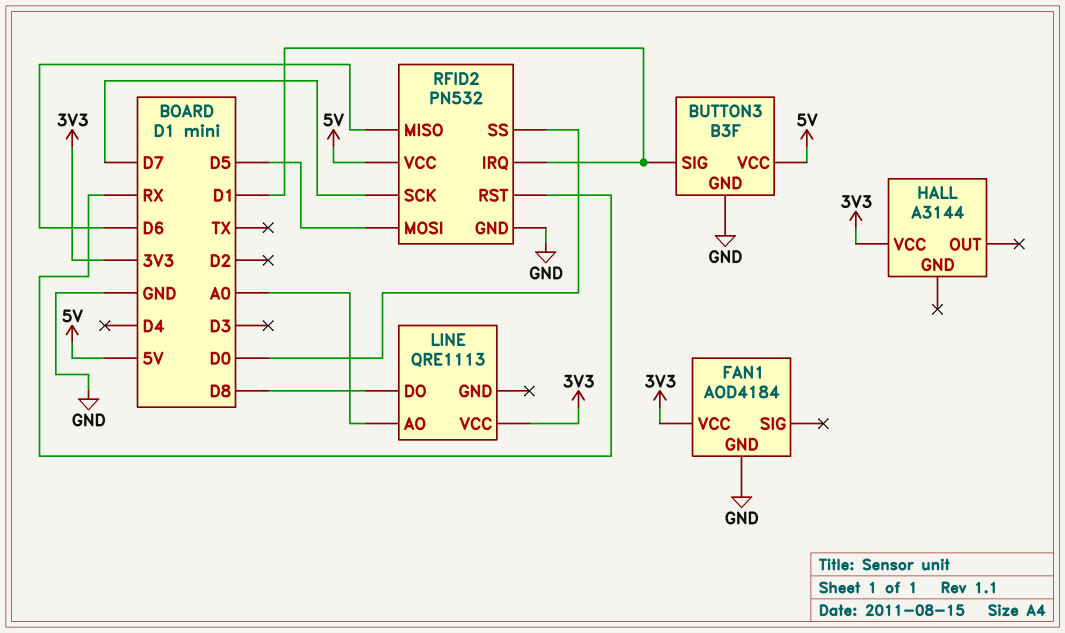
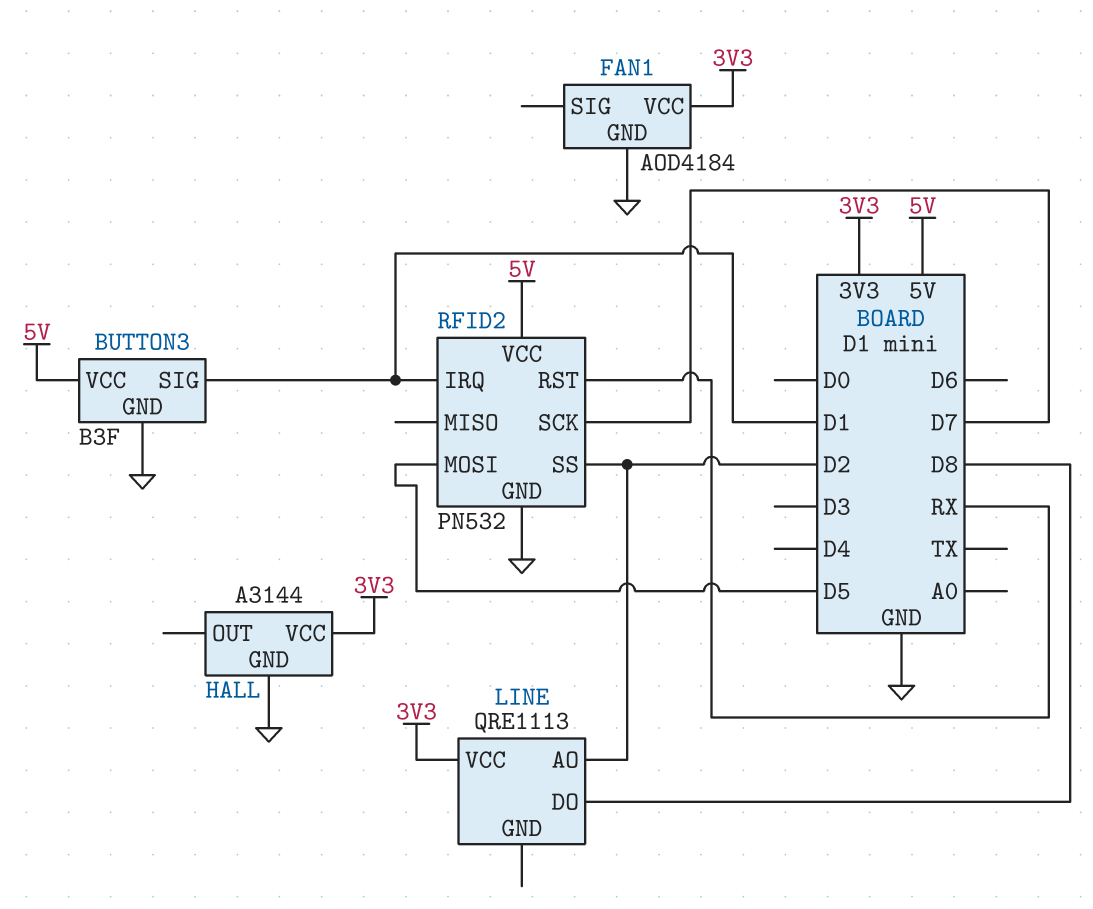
HALL pin GND: none -> GND
LINE pin AO: A0 -> D2
RFID2 pin MISO: D6 -> none
RFID2 pin SS: D0 -> D2

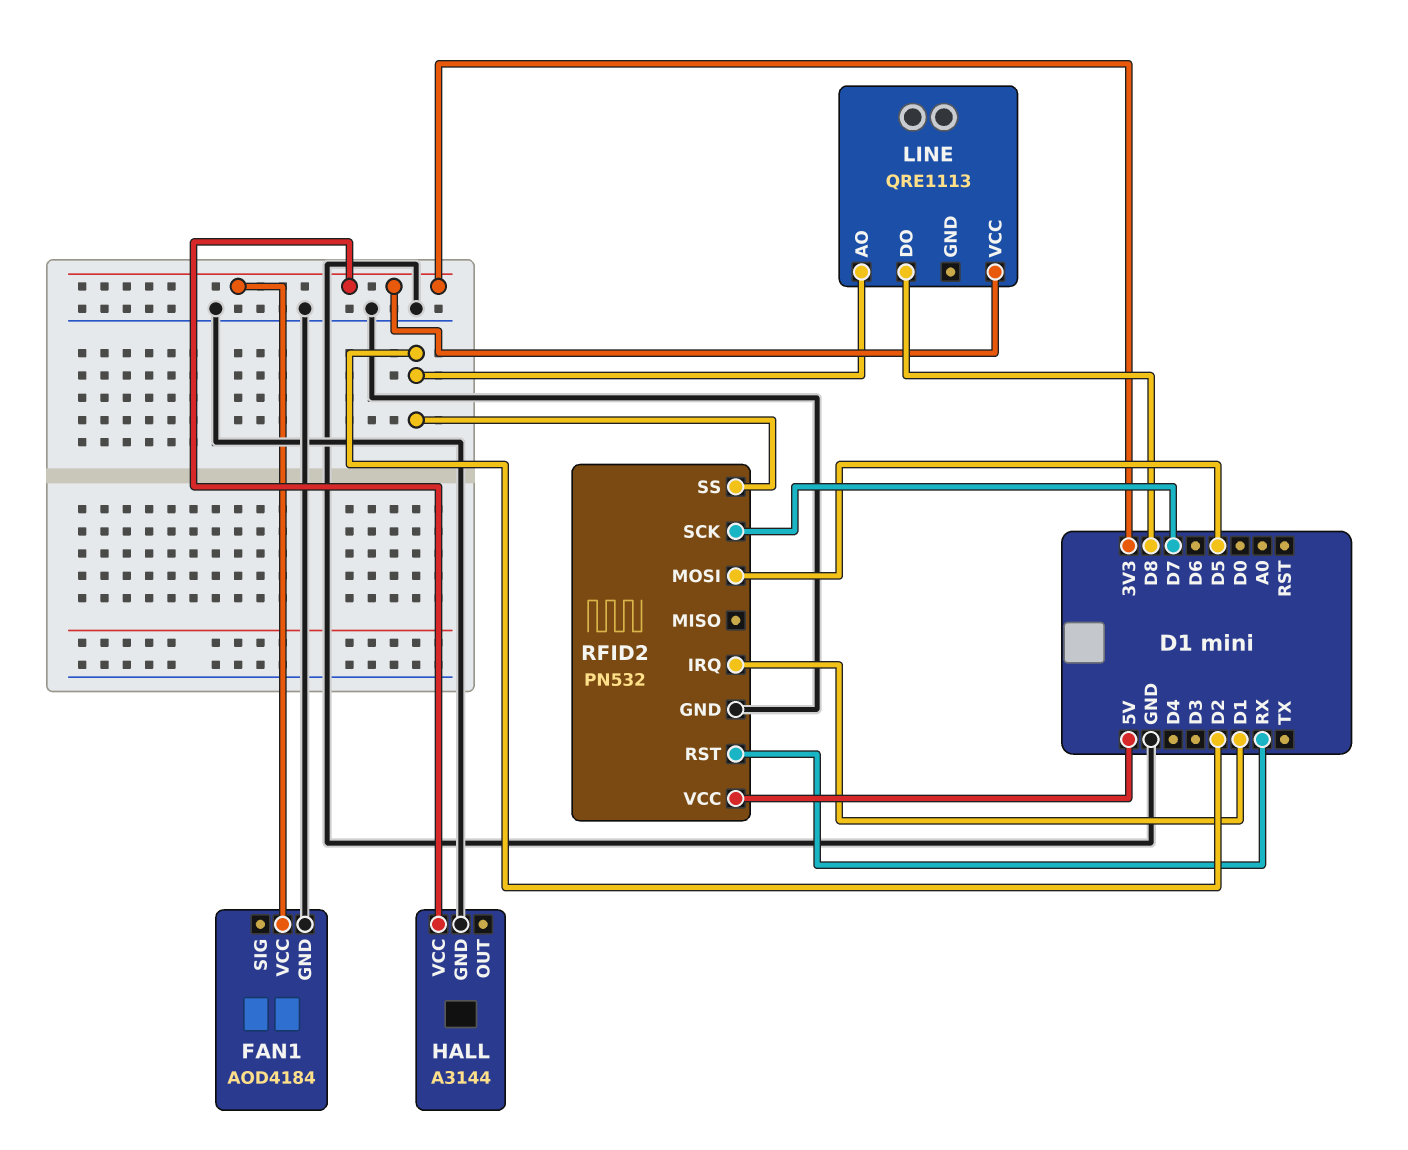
BUTTON3: B3F -> none
BUTTON3 pin GND: GND -> none
BUTTON3 pin SIG: D1 -> none
BUTTON3 pin VCC: 5V -> none

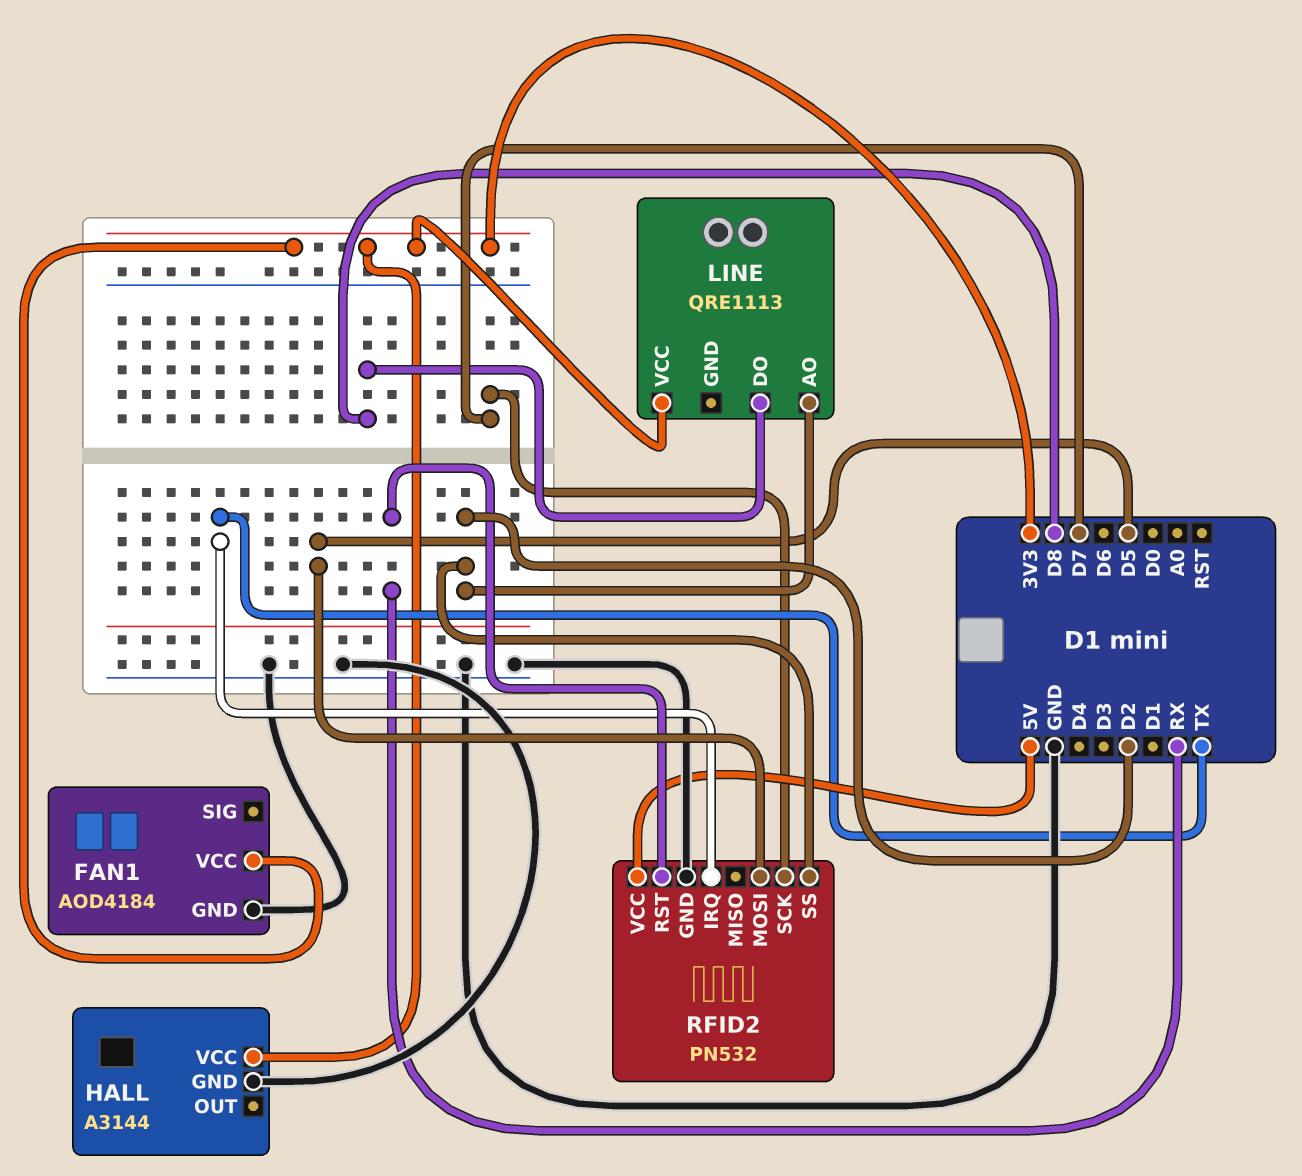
RFID2 pin IRQ: D1 -> TX

